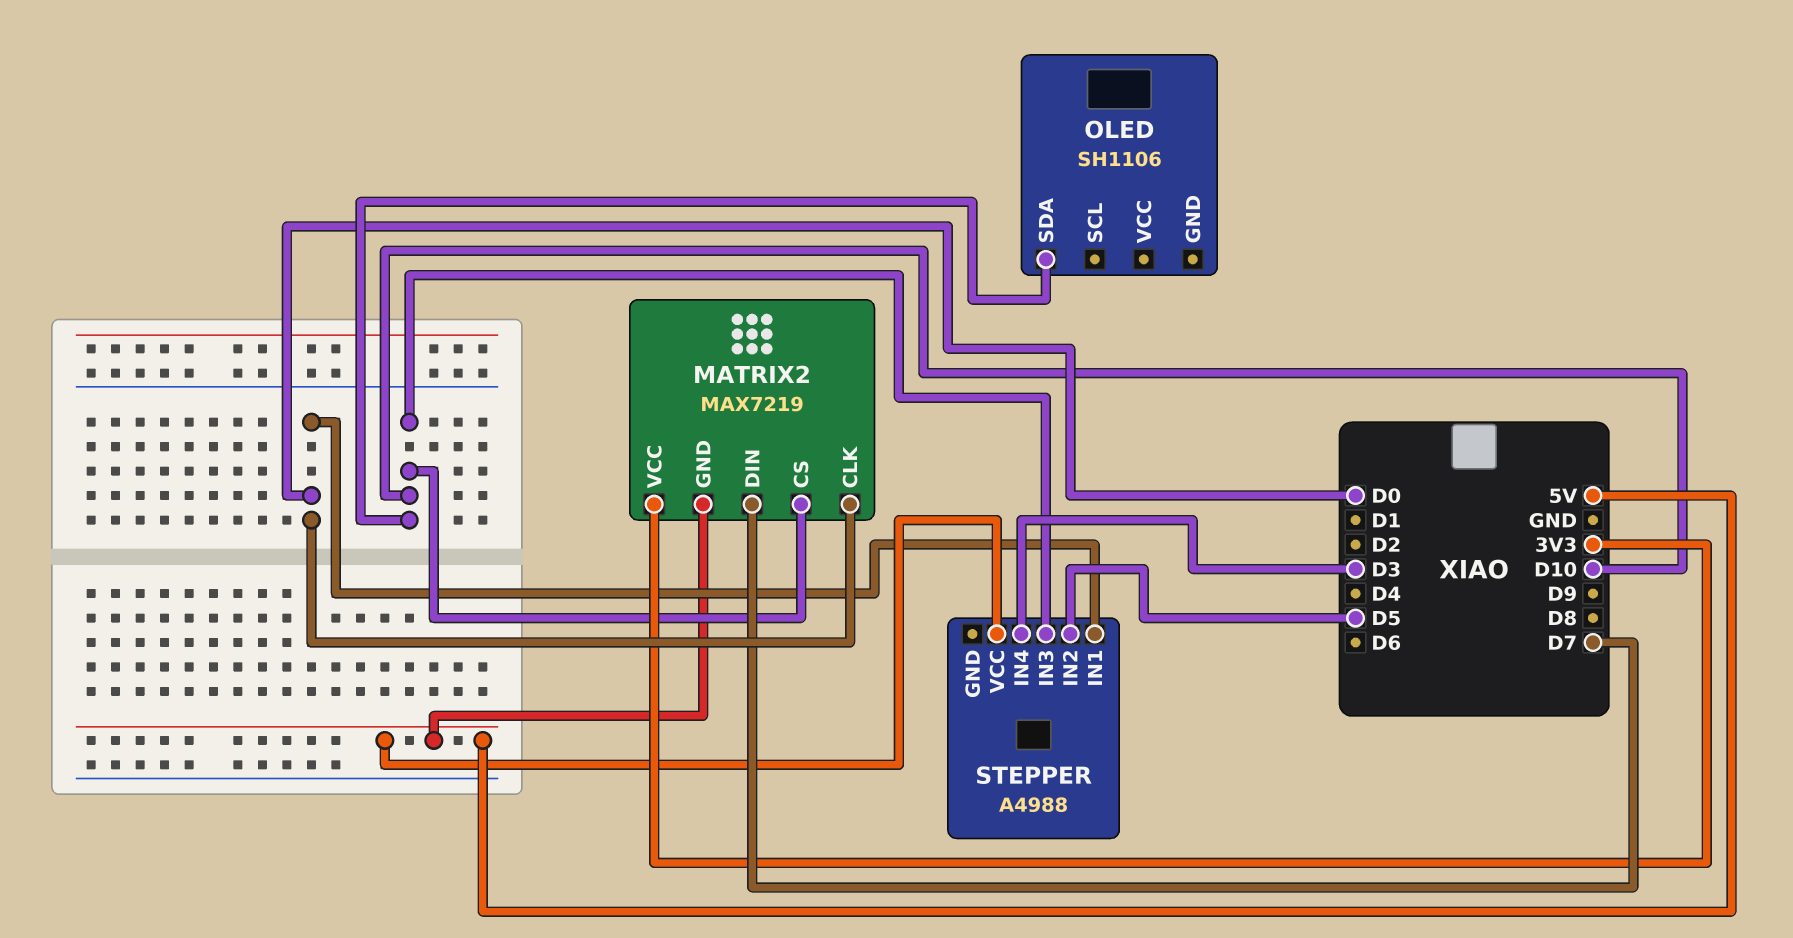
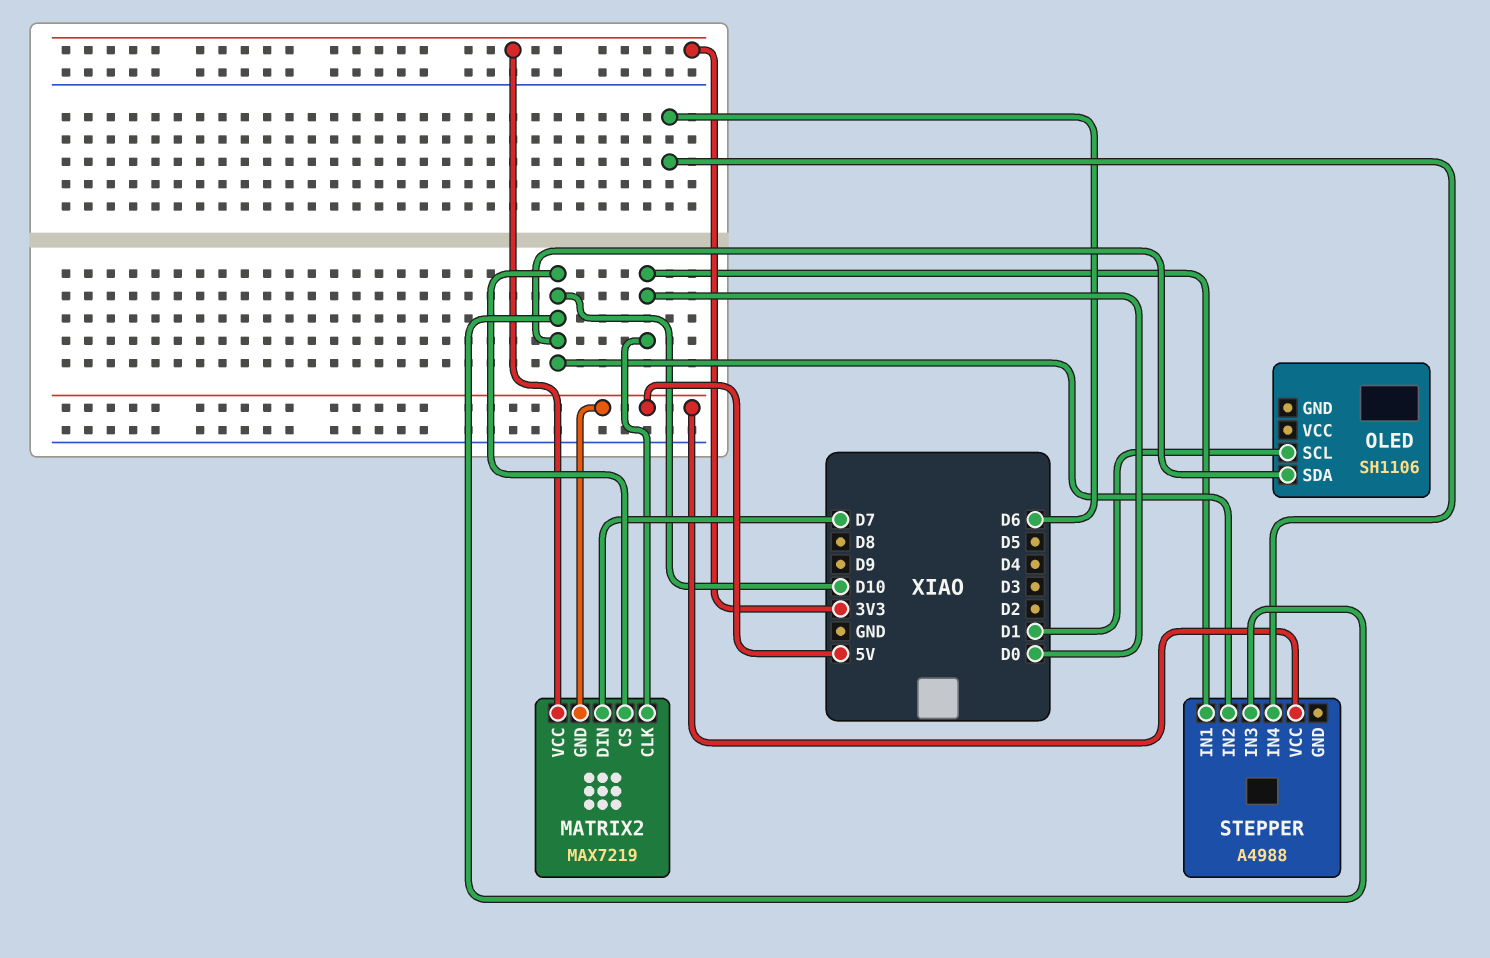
OLED pin SCL: none -> D1
STEPPER pin IN2: D5 -> D10
STEPPER pin IN4: D3 -> D6

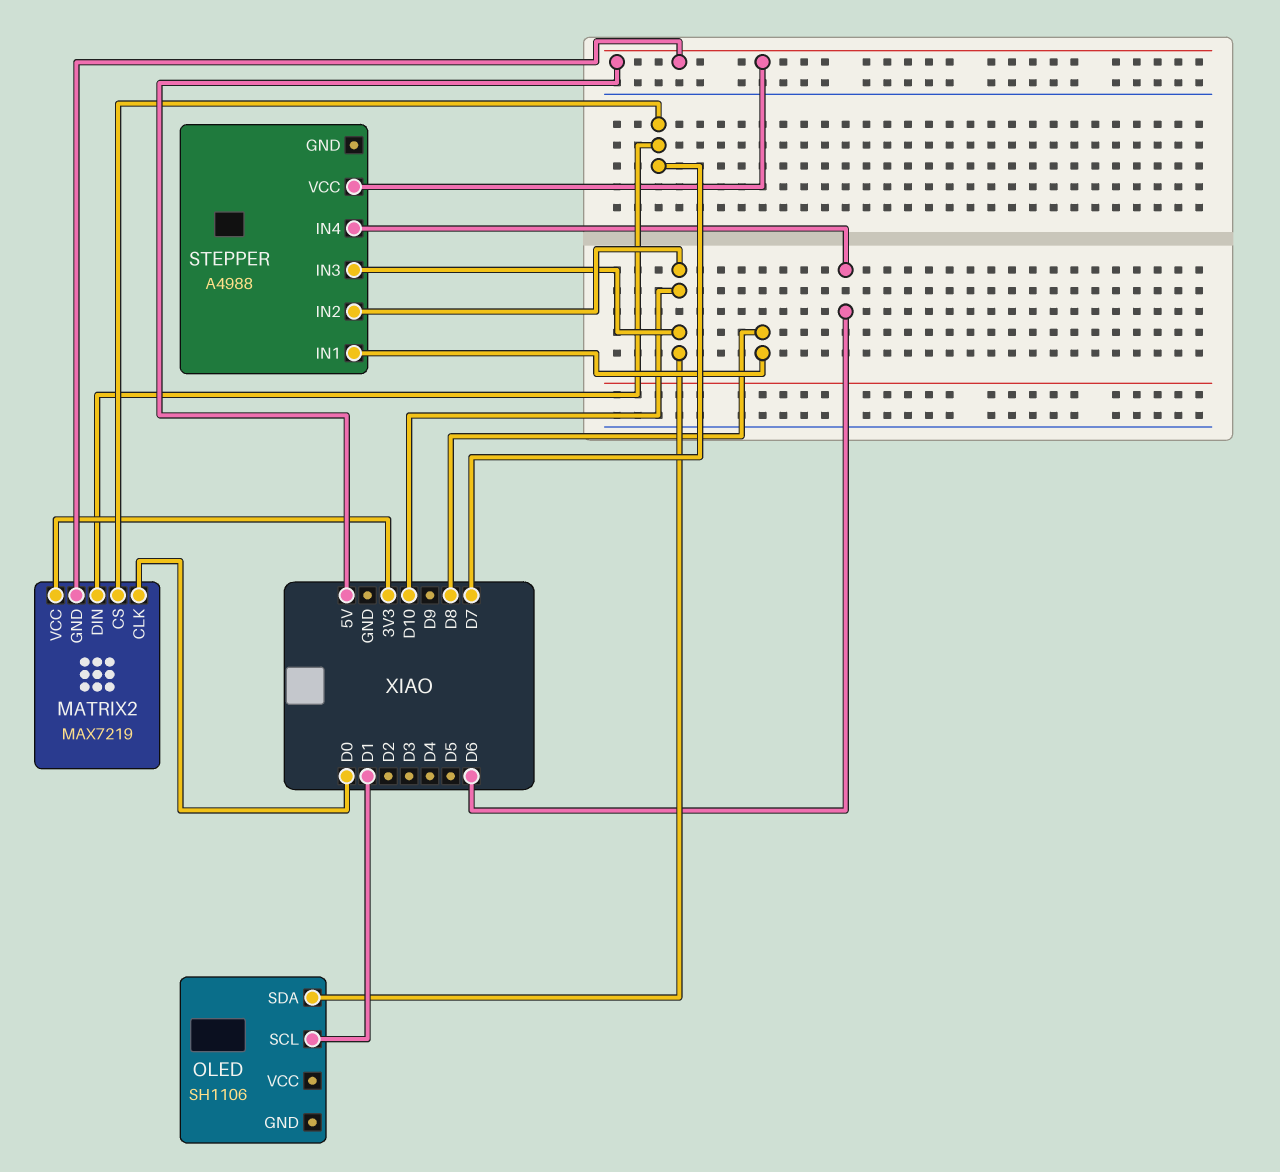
MATRIX2 pin CS: D10 -> D7
STEPPER pin IN1: D0 -> D8

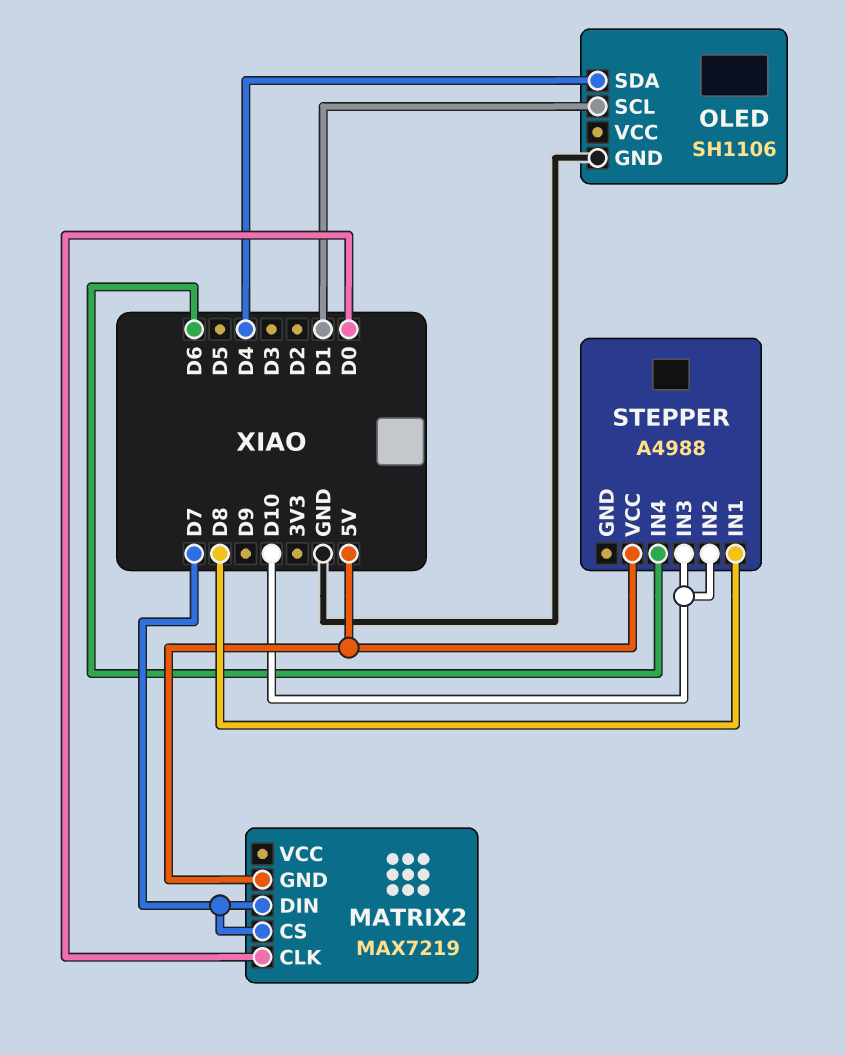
MATRIX2 pin VCC: 3V3 -> none
OLED pin GND: none -> GND
OLED pin SDA: D10 -> D4

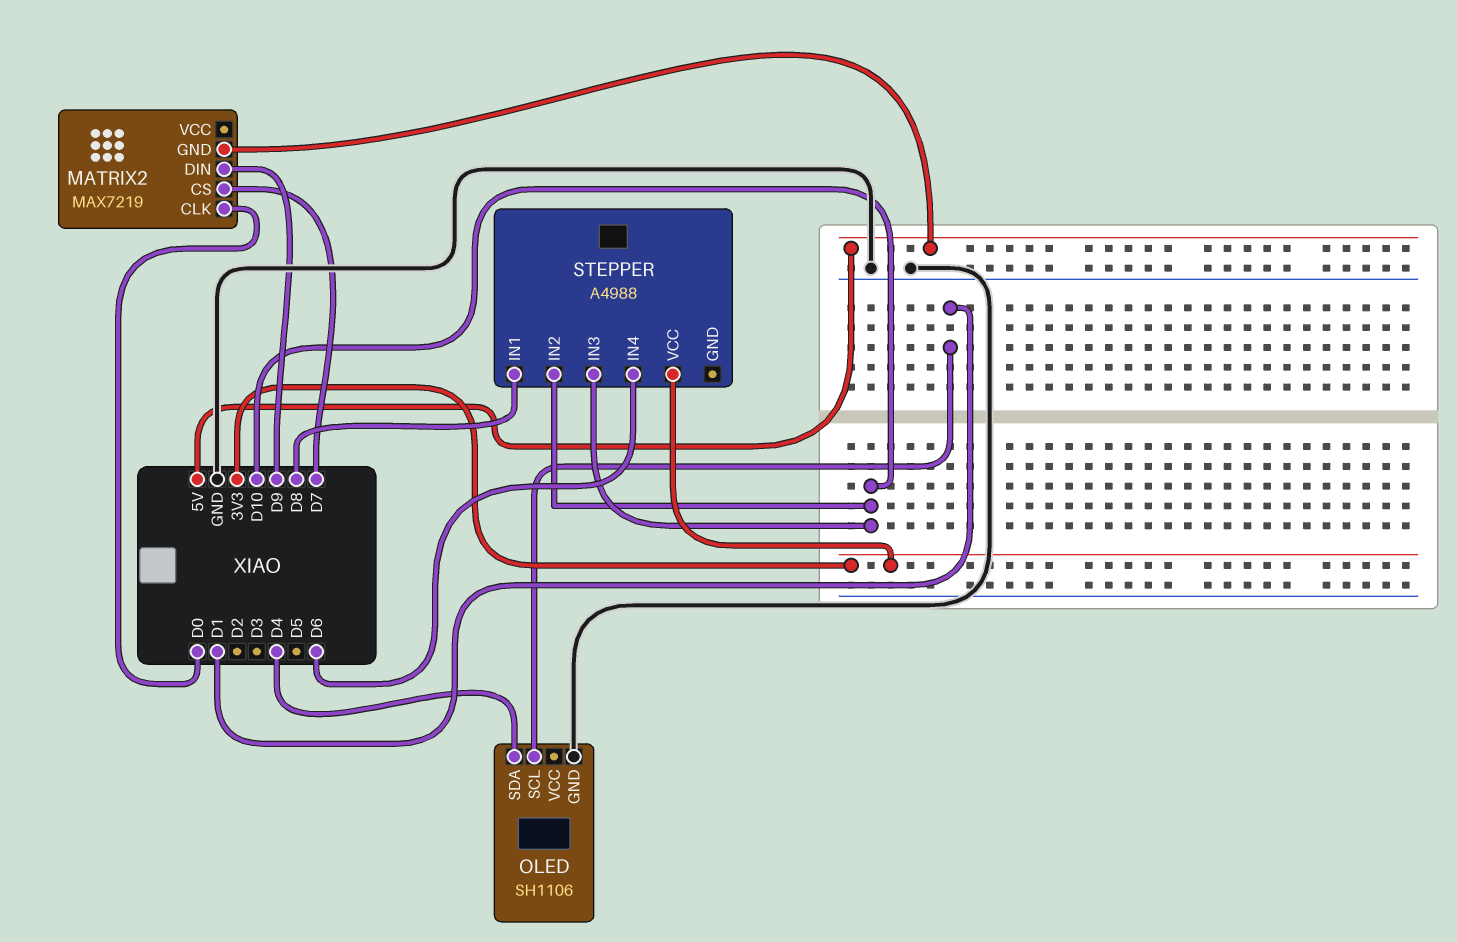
MATRIX2 pin DIN: D7 -> D9
STEPPER pin VCC: 5V -> 3V3

